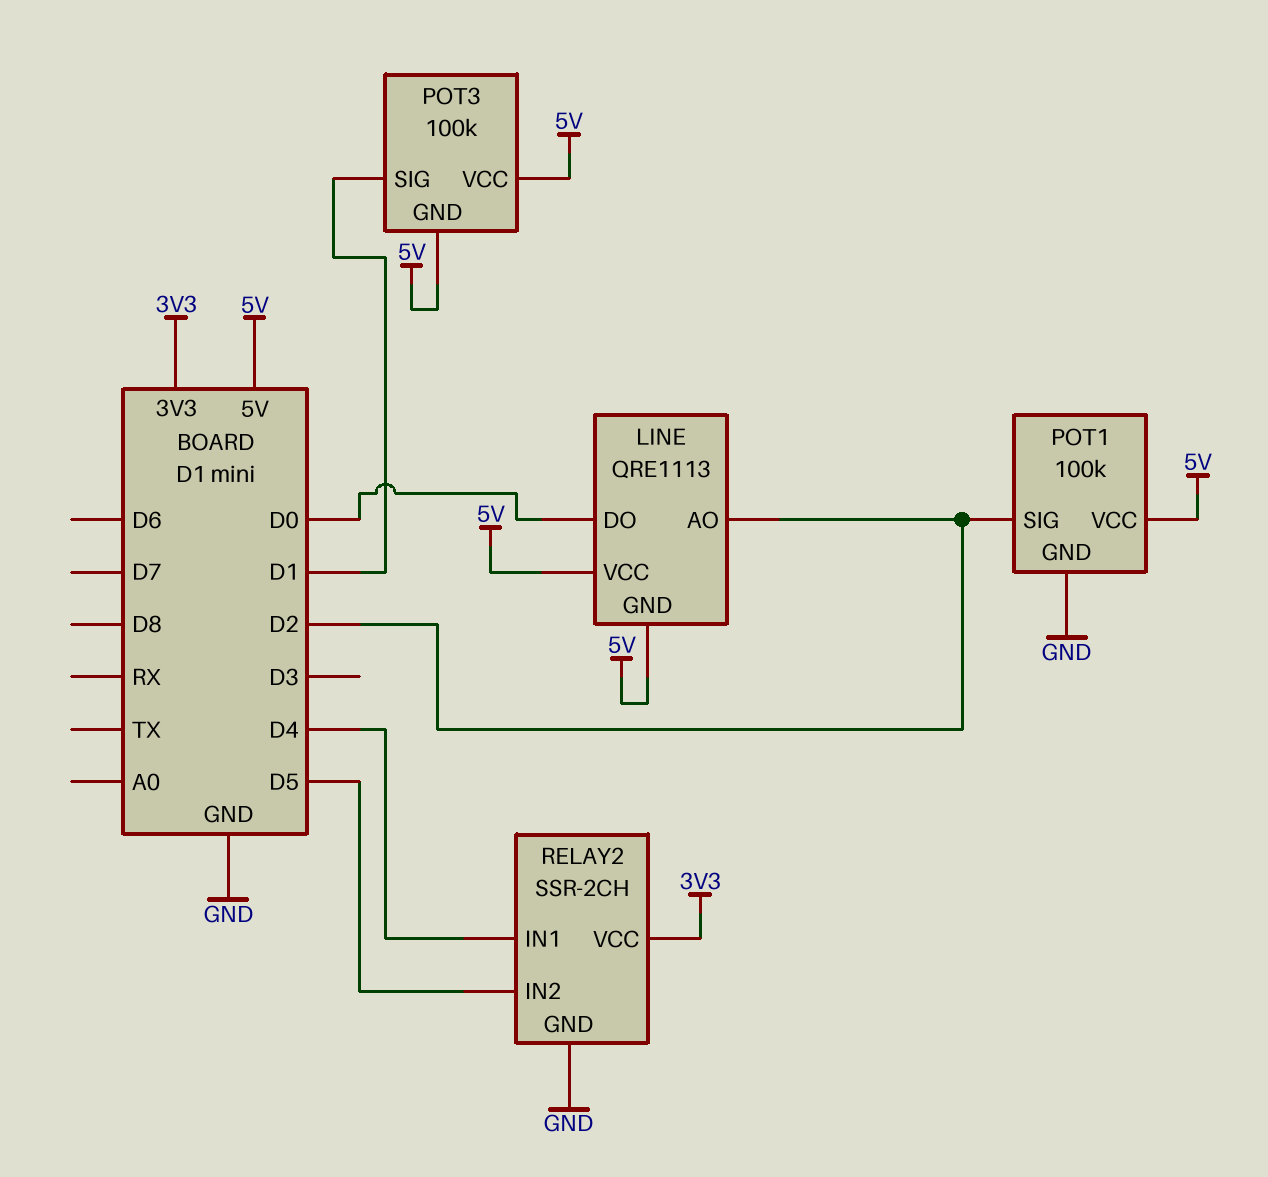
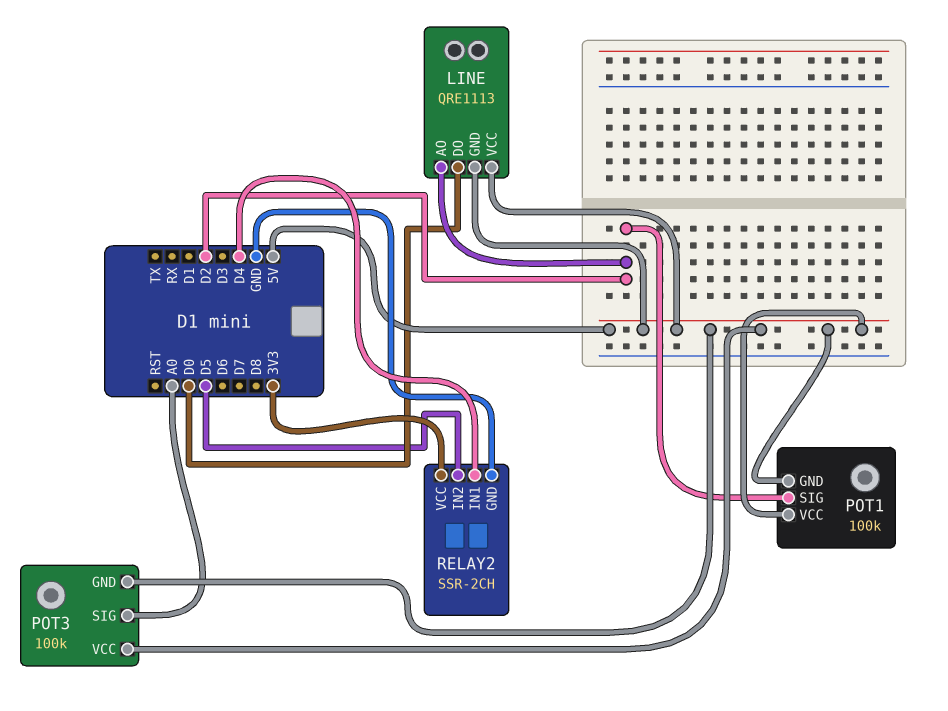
POT1 pin GND: GND -> 5V
POT3 pin SIG: D1 -> A0

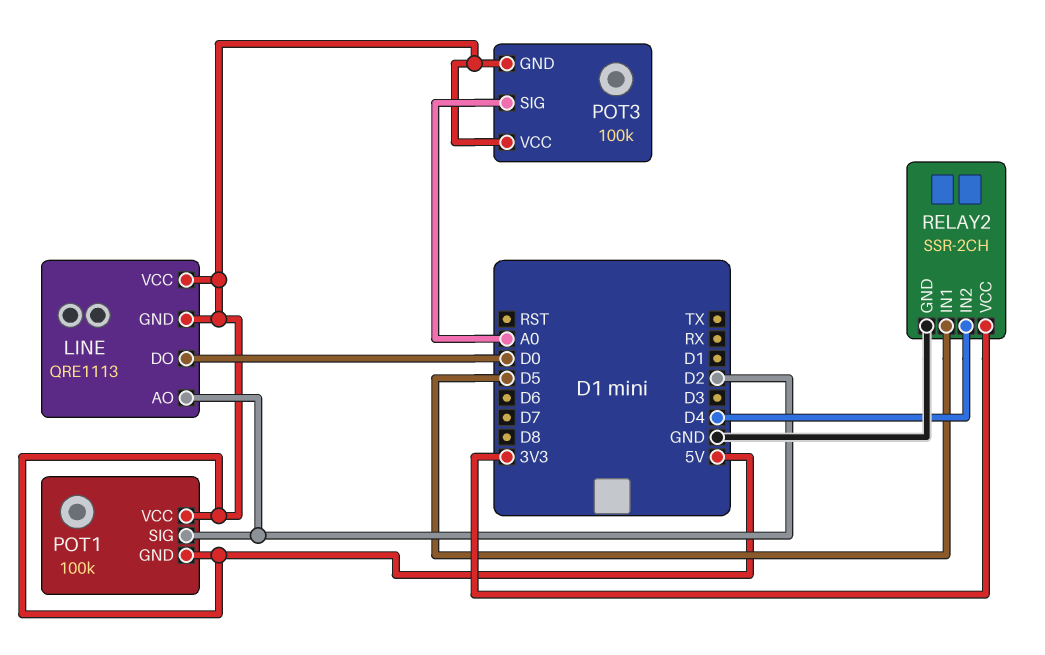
RELAY2 pin IN1: D4 -> D5
RELAY2 pin IN2: D5 -> D4

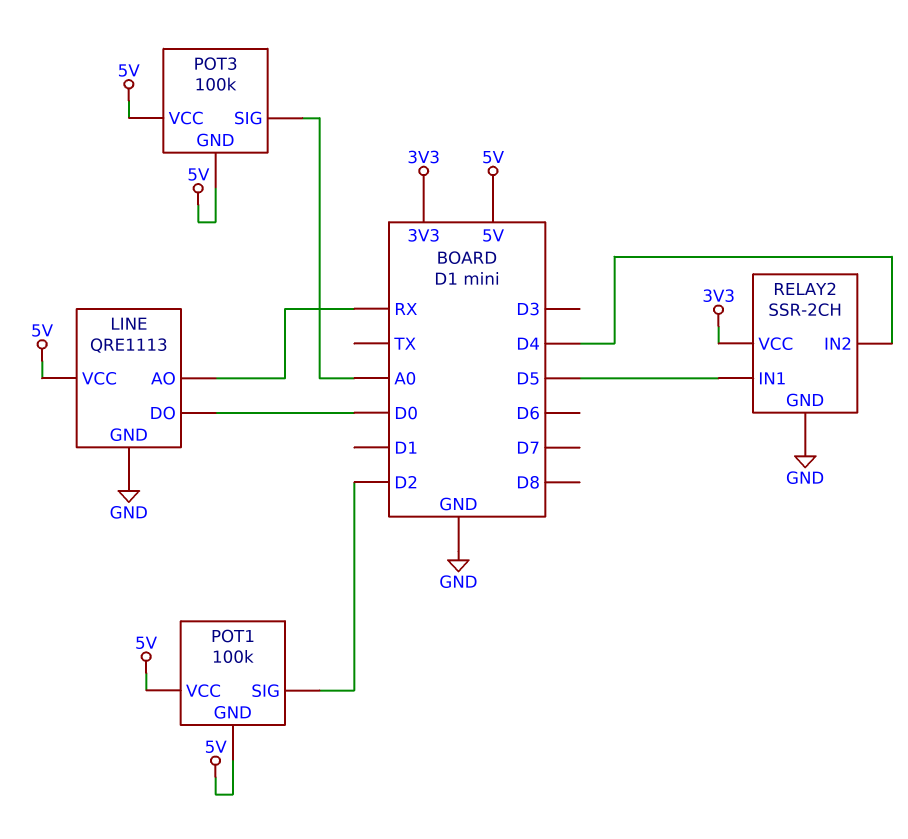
LINE pin AO: D2 -> RX
LINE pin GND: 5V -> GND

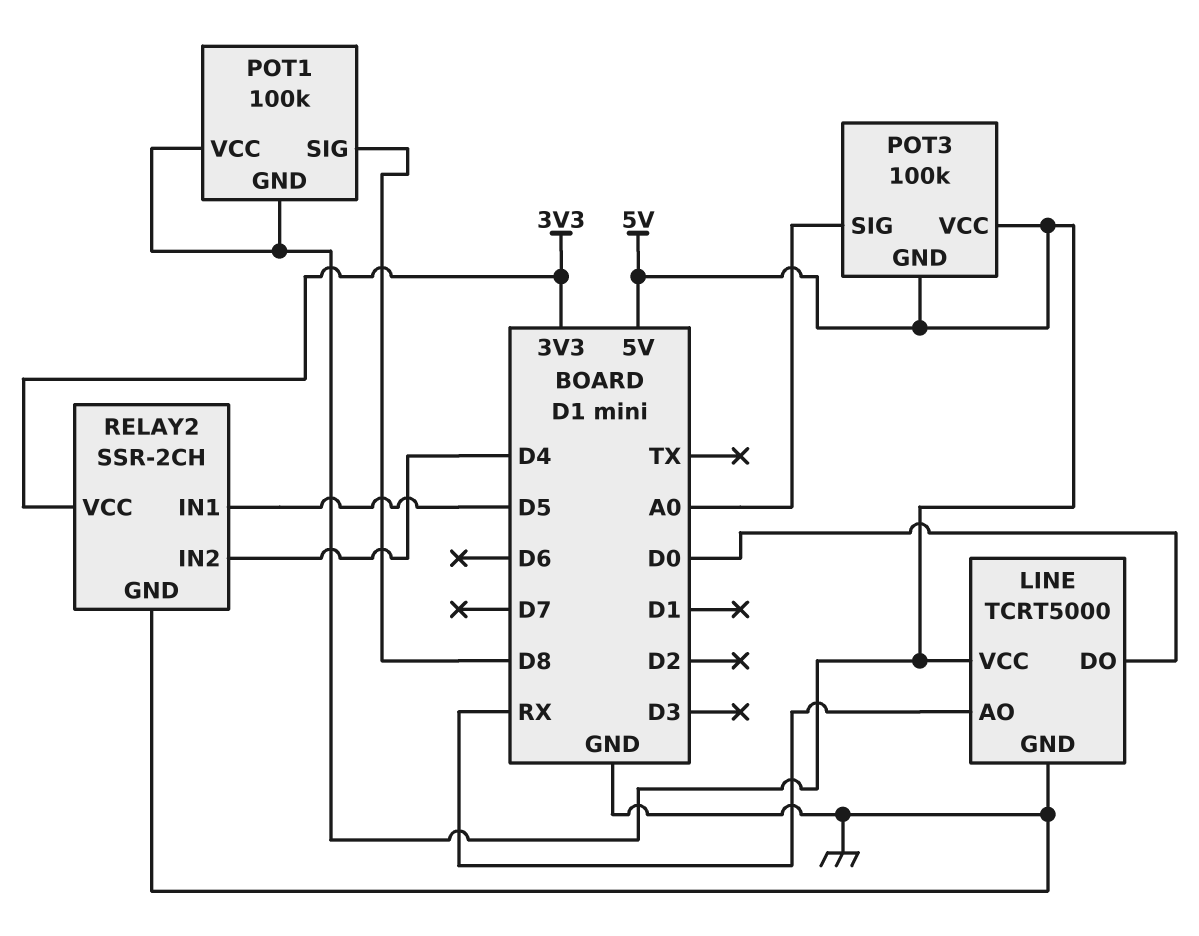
LINE: QRE1113 -> TCRT5000
POT1 pin SIG: D2 -> D8

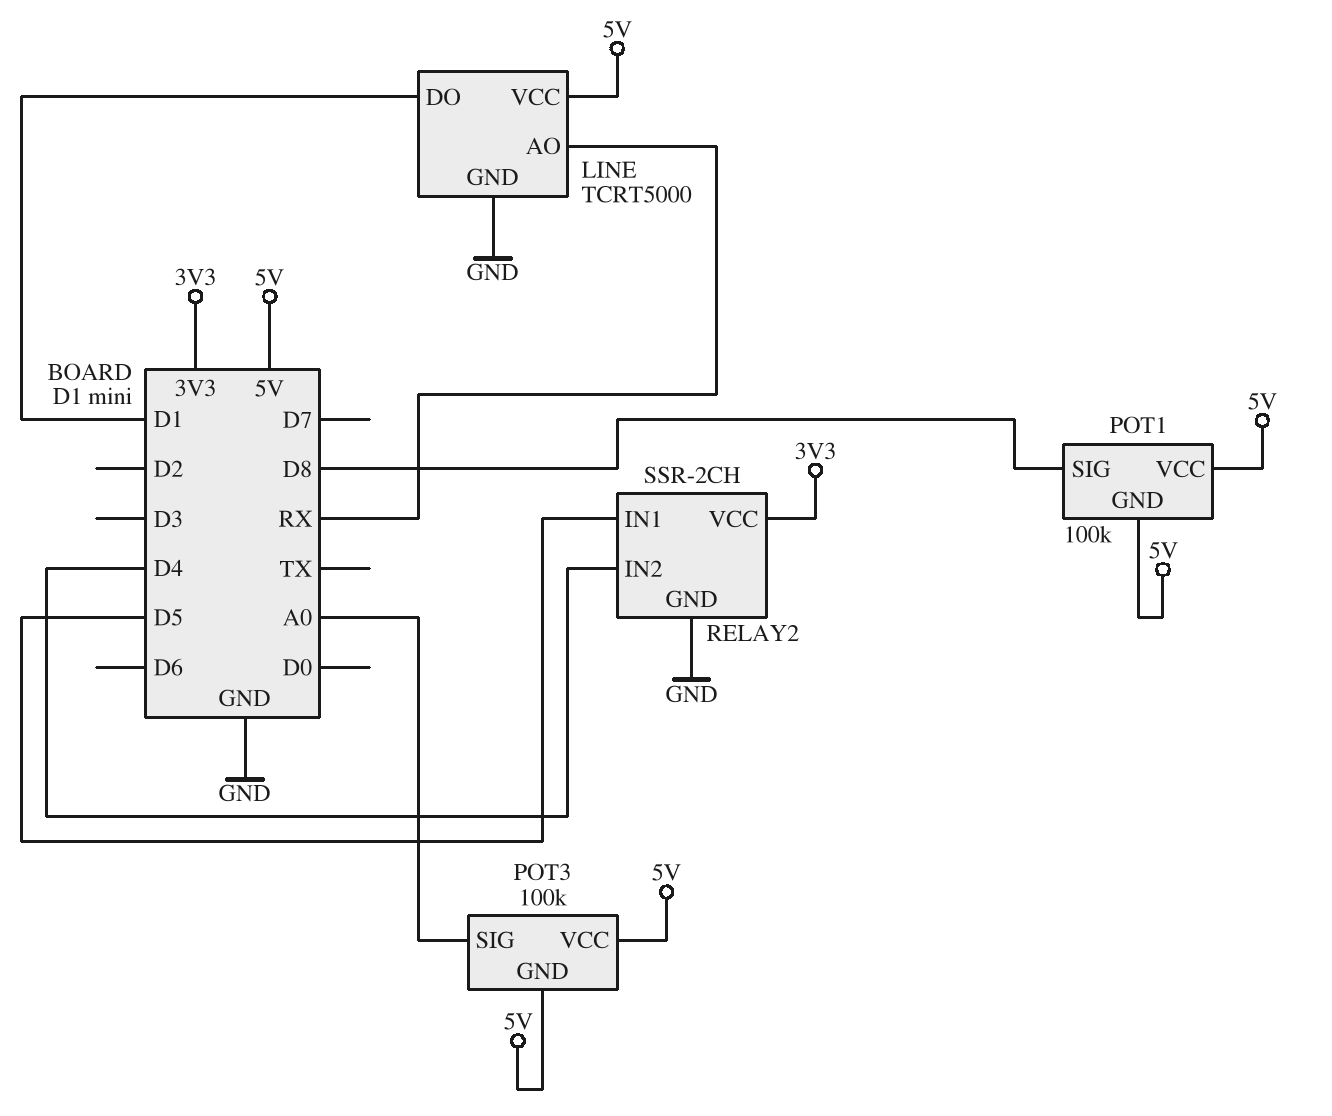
LINE pin DO: D0 -> D1

